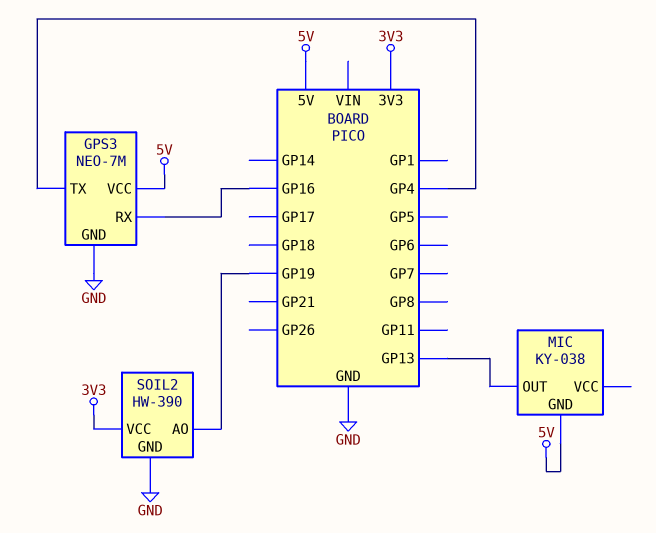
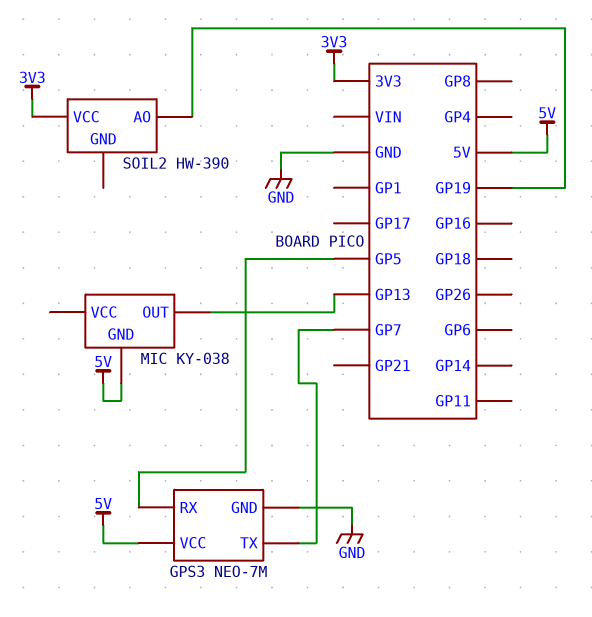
GPS3 pin RX: GP16 -> GP5
GPS3 pin TX: GP4 -> GP7
SOIL2 pin GND: GND -> none

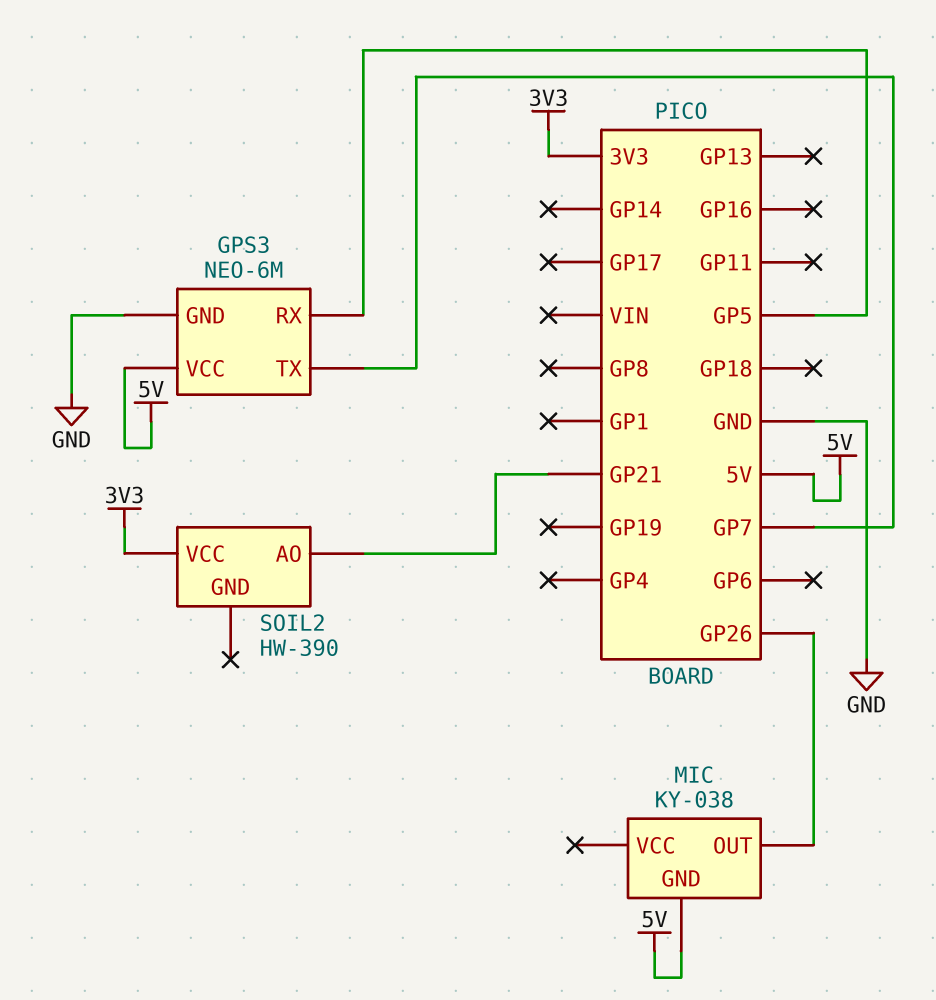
GPS3: NEO-7M -> NEO-6M
MIC pin OUT: GP13 -> GP26
SOIL2 pin AO: GP19 -> GP21

